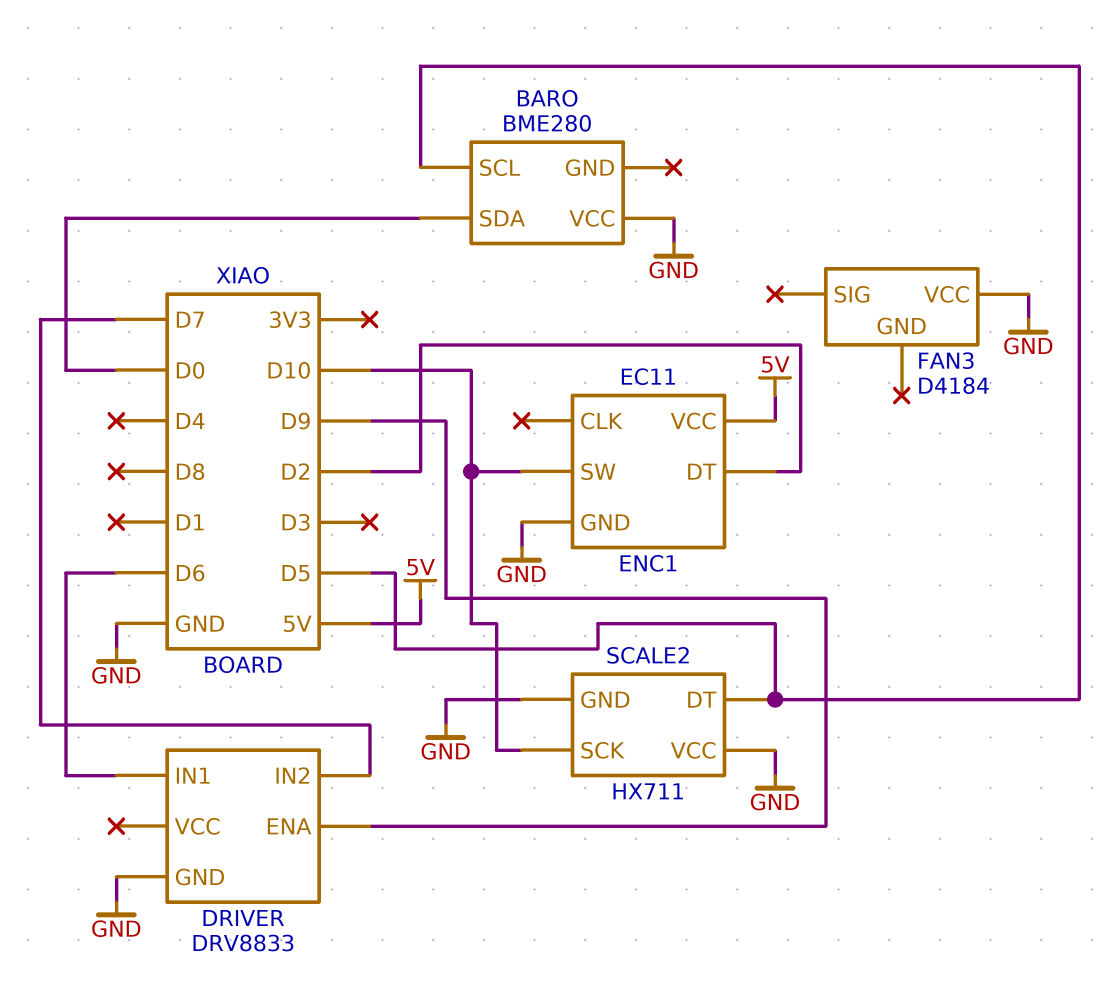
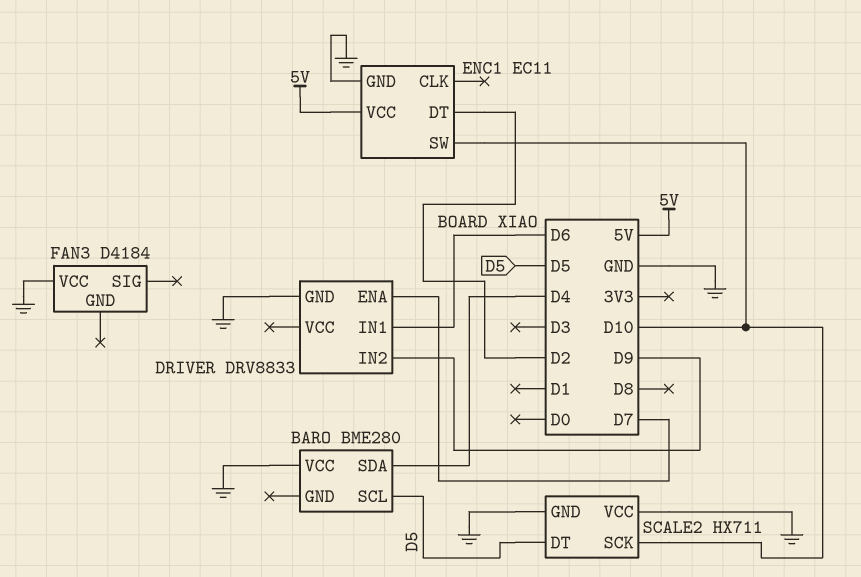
BARO pin SDA: D0 -> D4
DRIVER pin ENA: D9 -> D7
DRIVER pin IN2: D7 -> D9

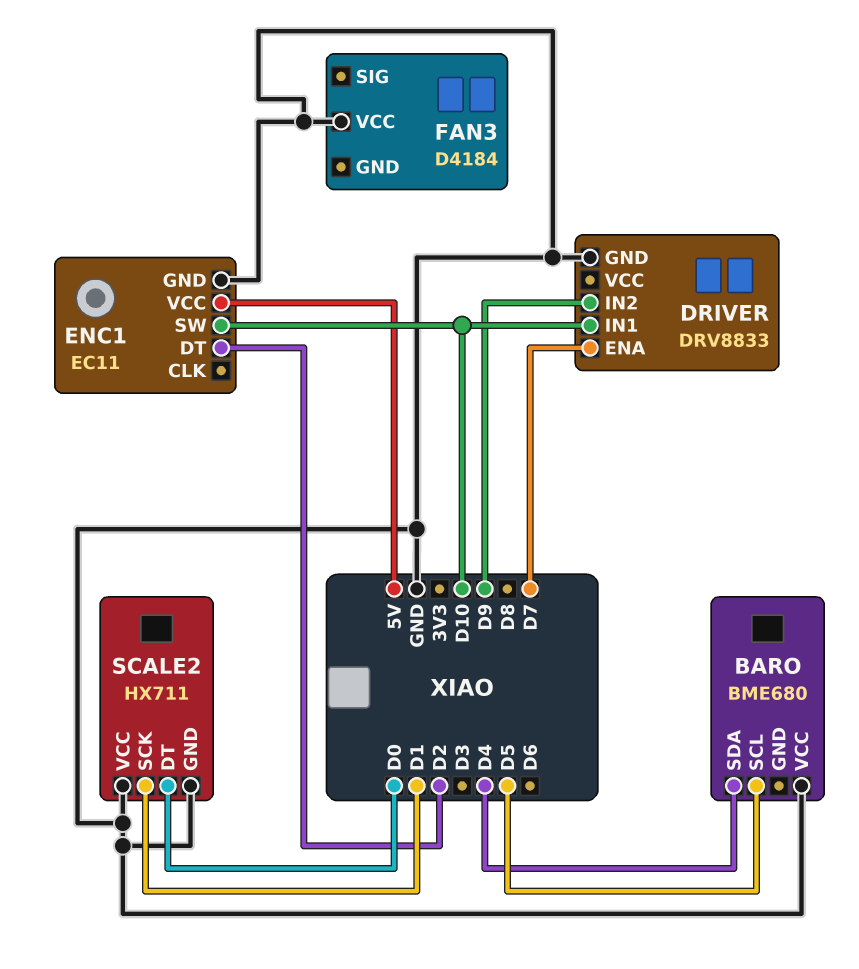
BARO: BME280 -> BME680
DRIVER pin IN1: D6 -> D10
SCALE2 pin DT: D5 -> D0
SCALE2 pin SCK: D10 -> D1

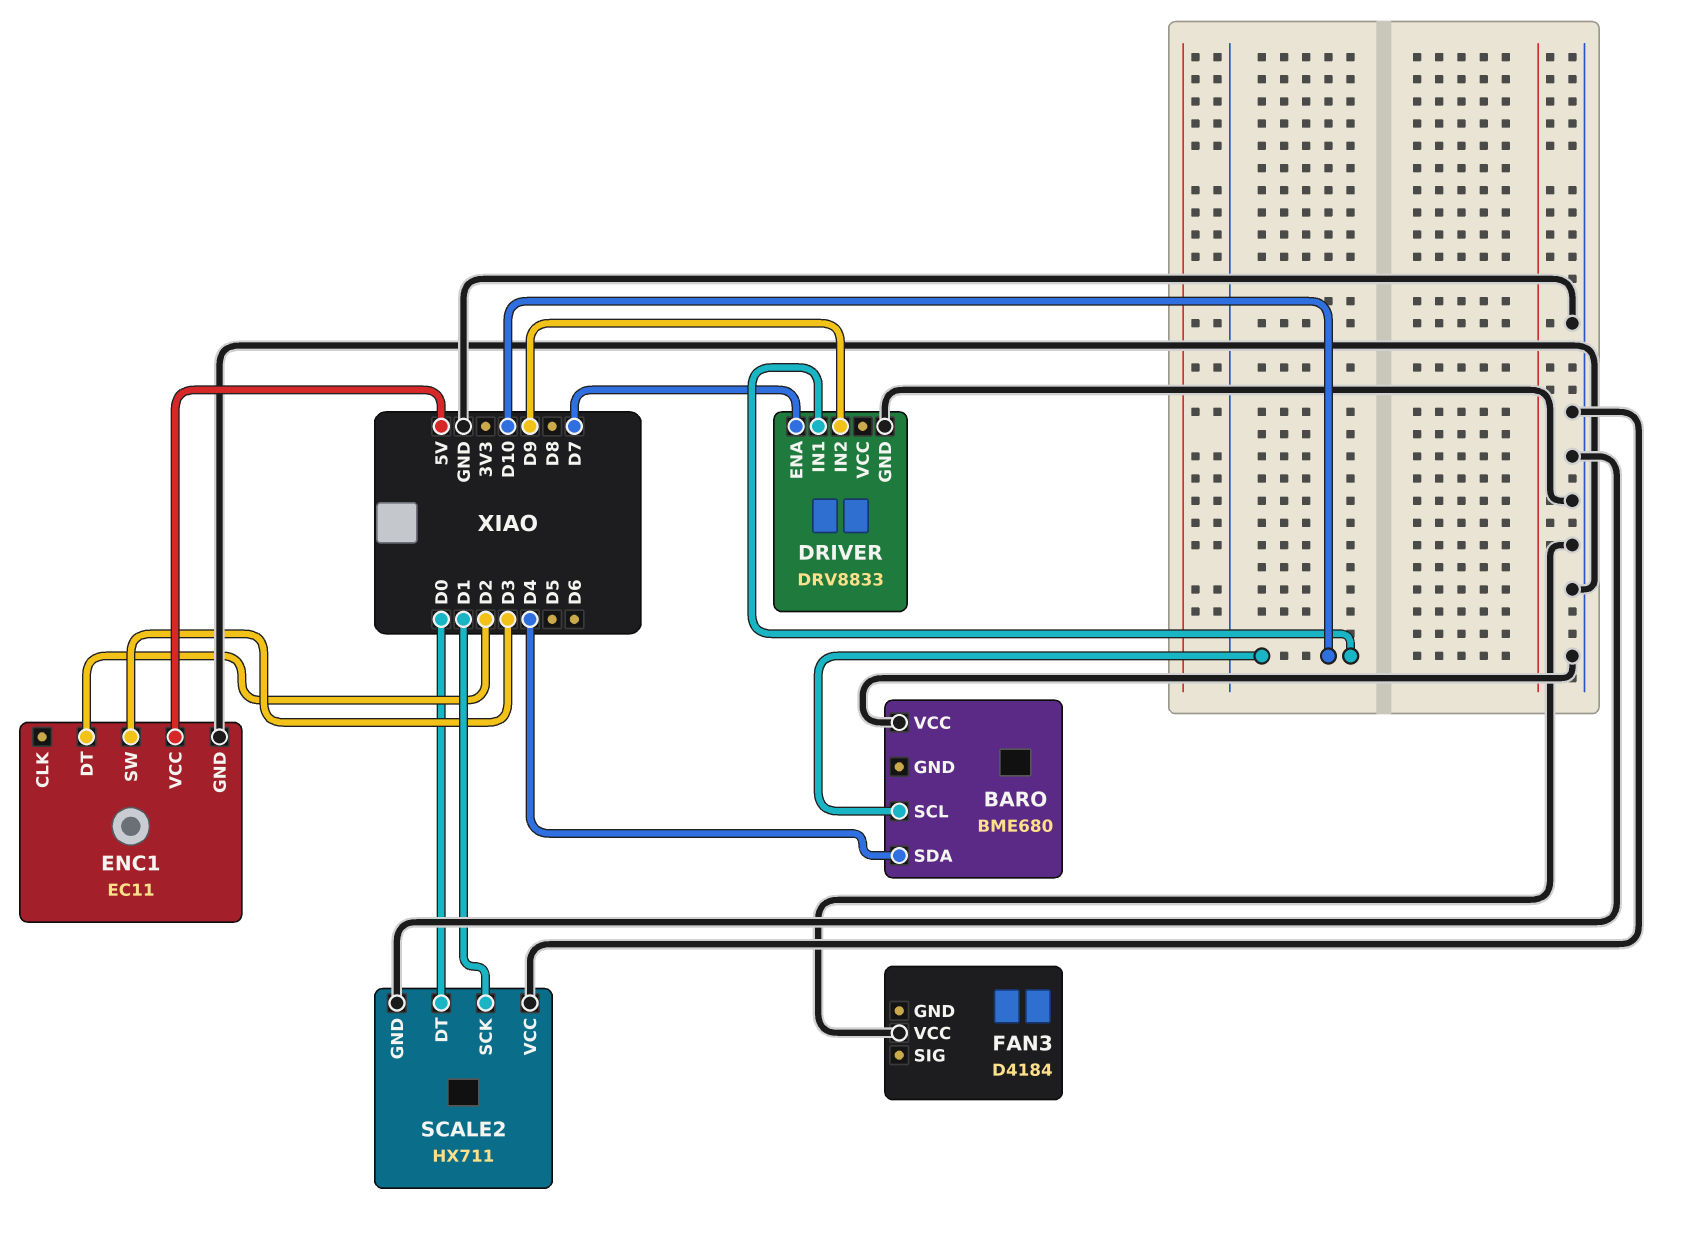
BARO pin SCL: D5 -> D10
ENC1 pin SW: D10 -> D3

